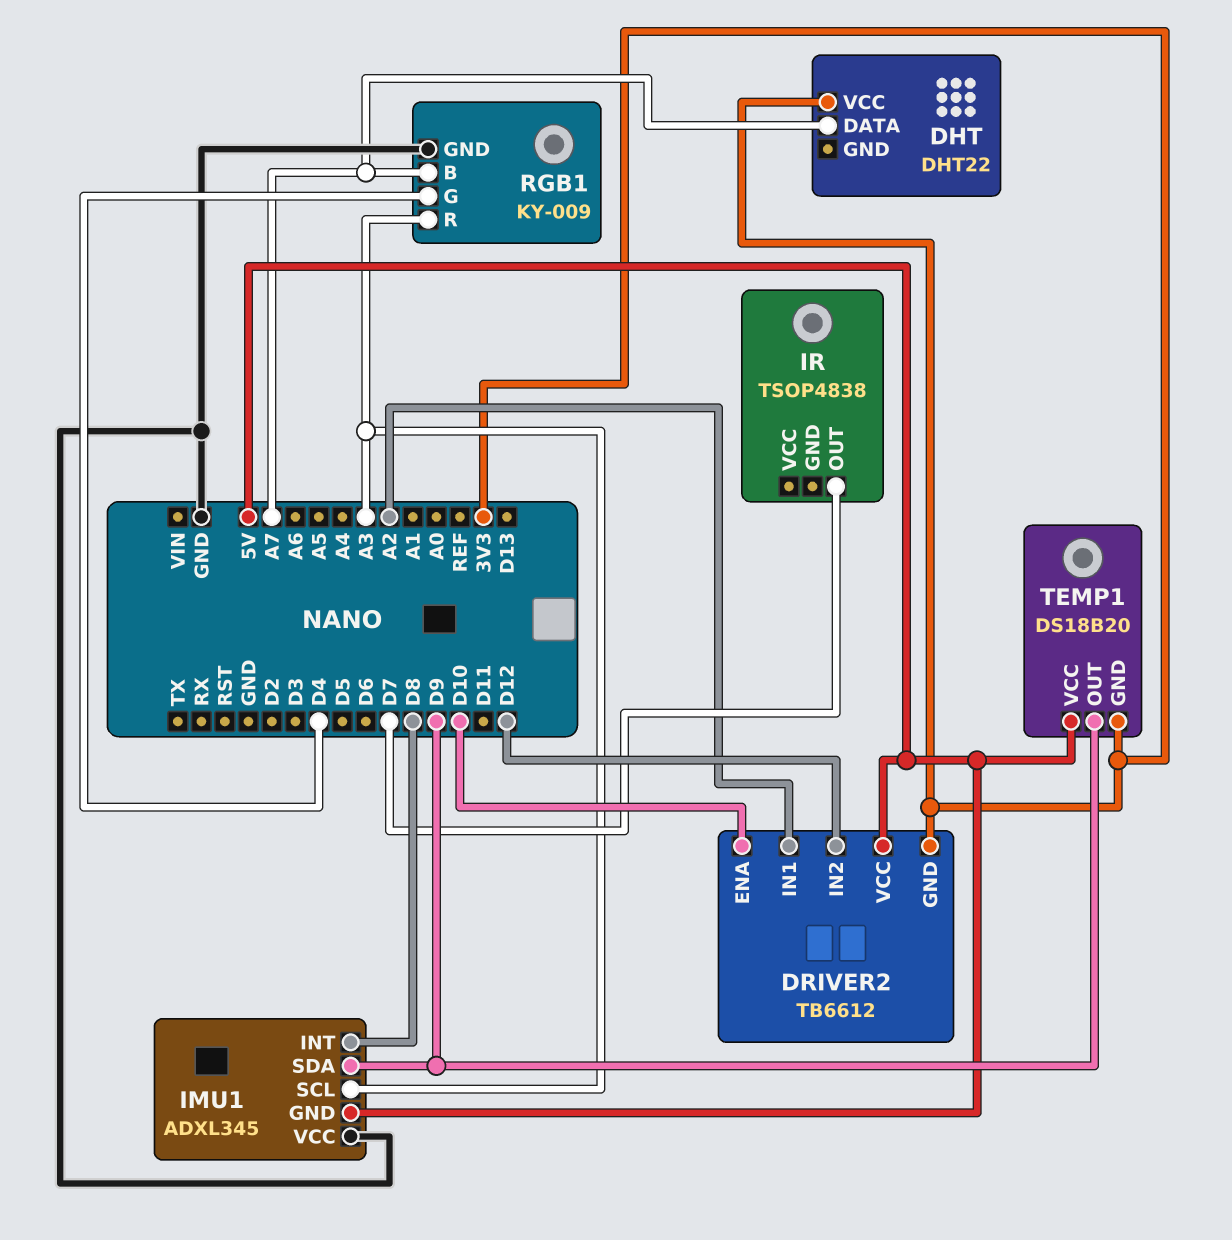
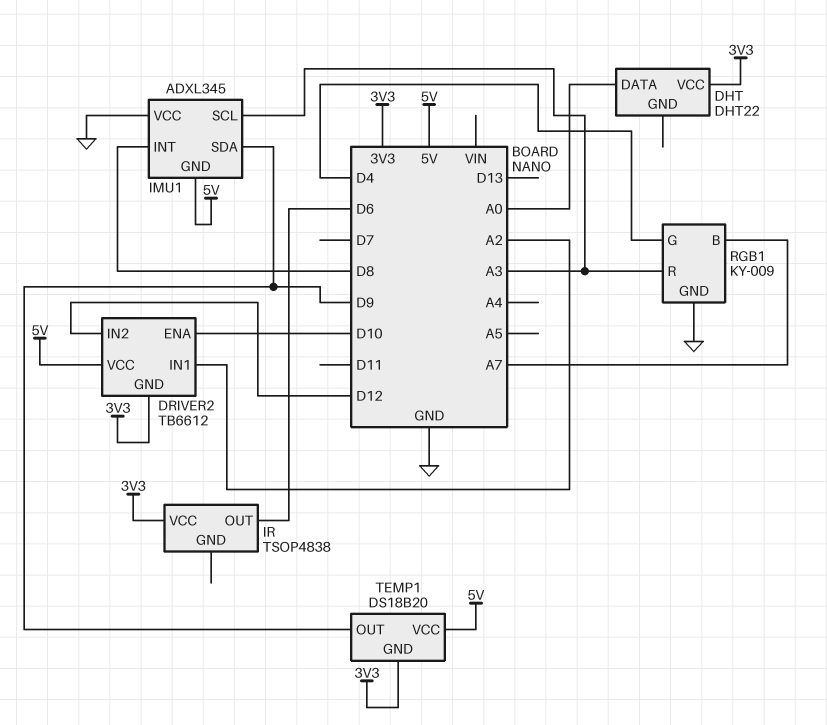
DHT pin DATA: A7 -> A0
IR pin OUT: D7 -> D6
IR pin VCC: none -> 3V3

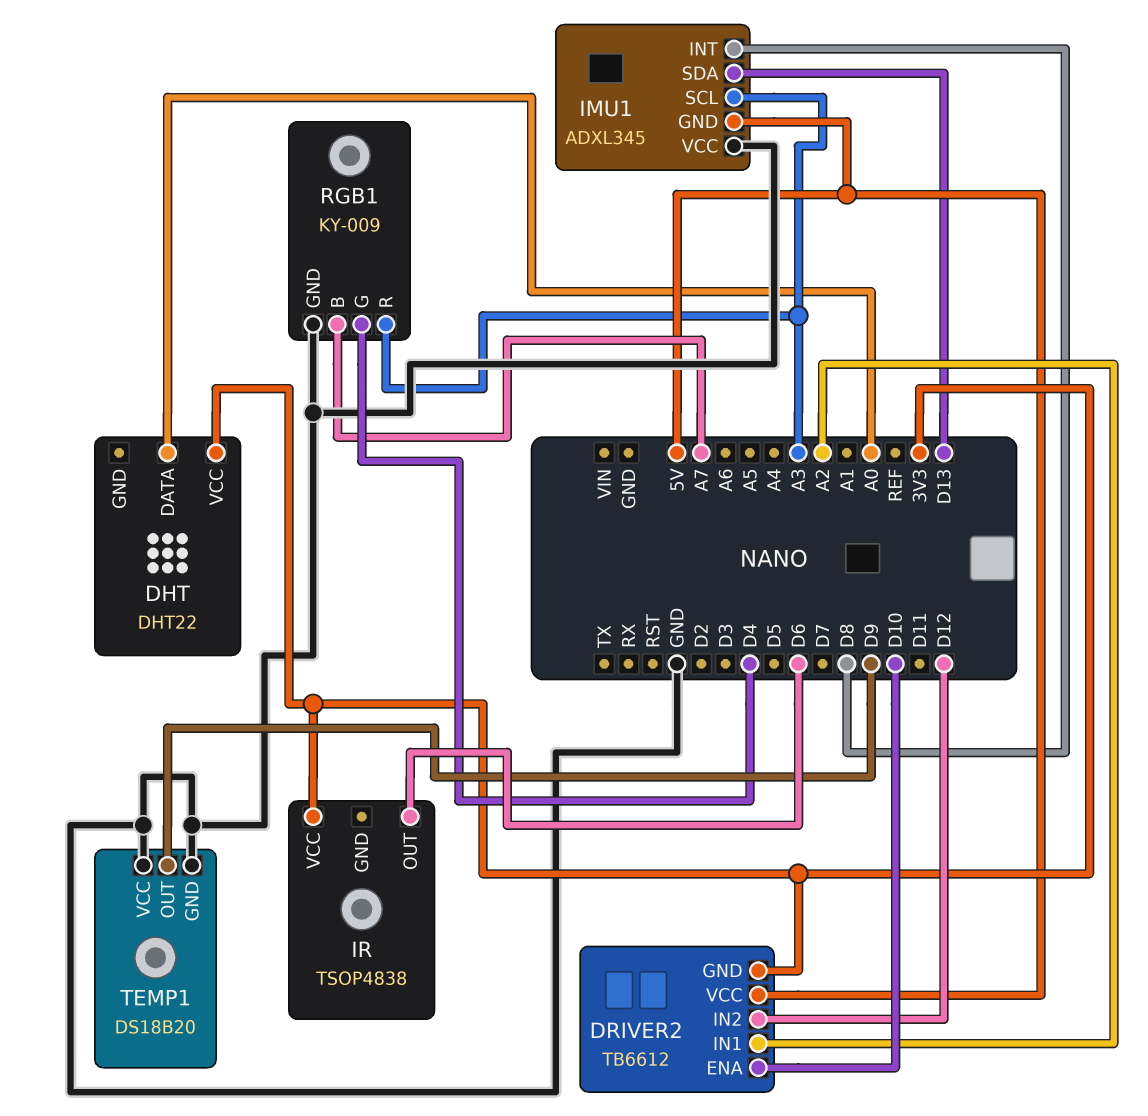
IMU1 pin SDA: D9 -> D13
TEMP1 pin GND: 3V3 -> GND
TEMP1 pin VCC: 5V -> GND

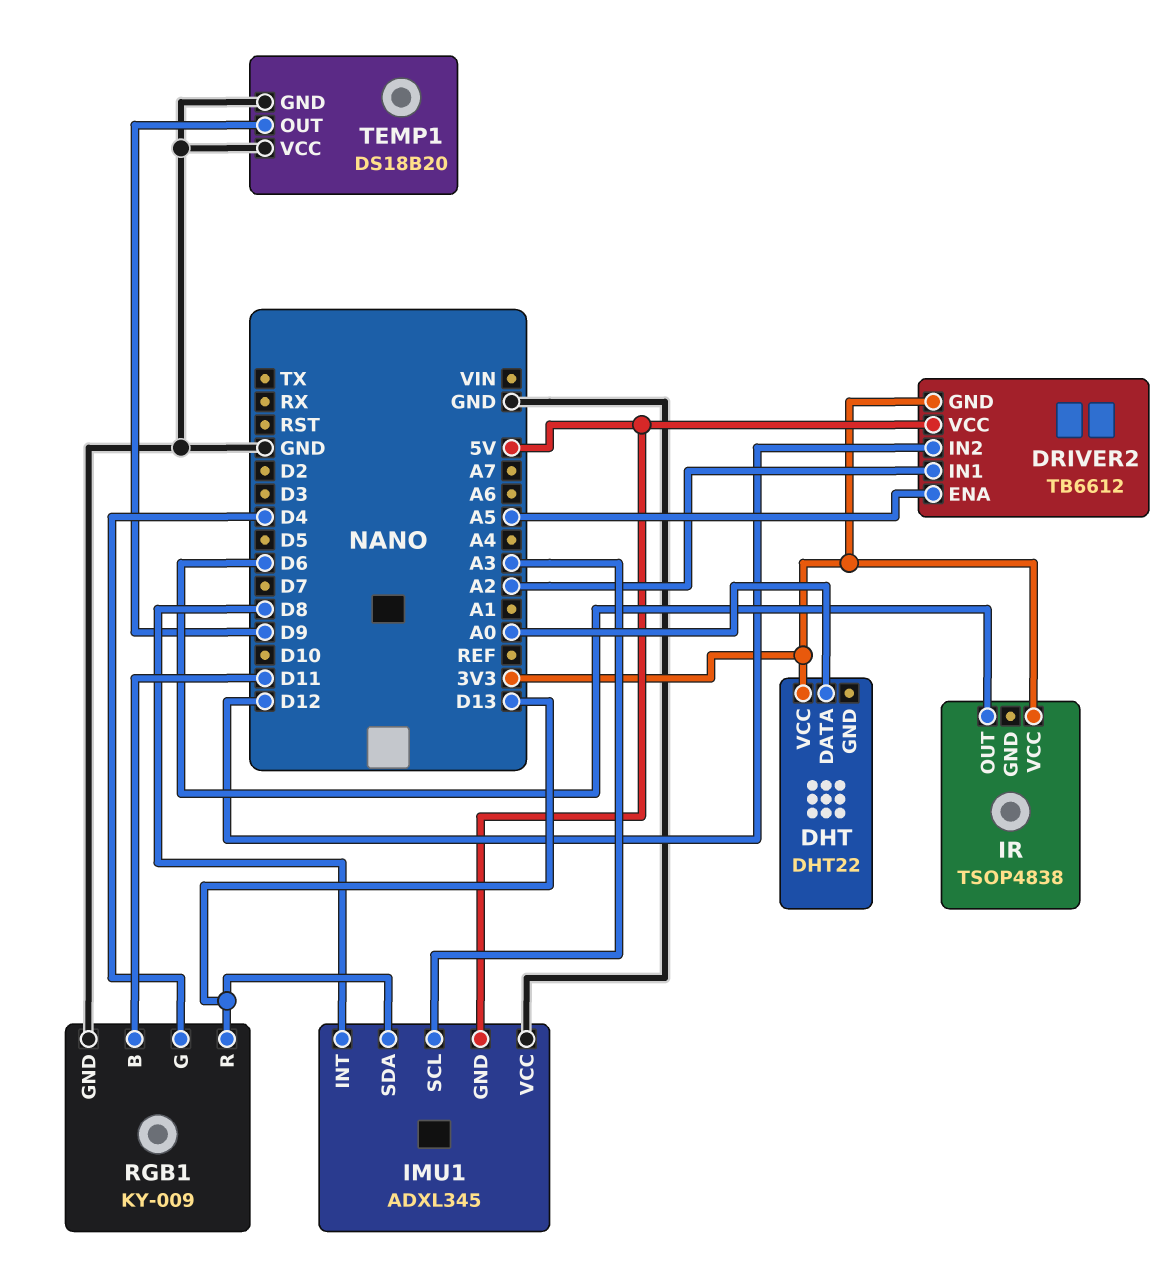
DRIVER2 pin ENA: D10 -> A5
RGB1 pin B: A7 -> D11
RGB1 pin R: A3 -> D13

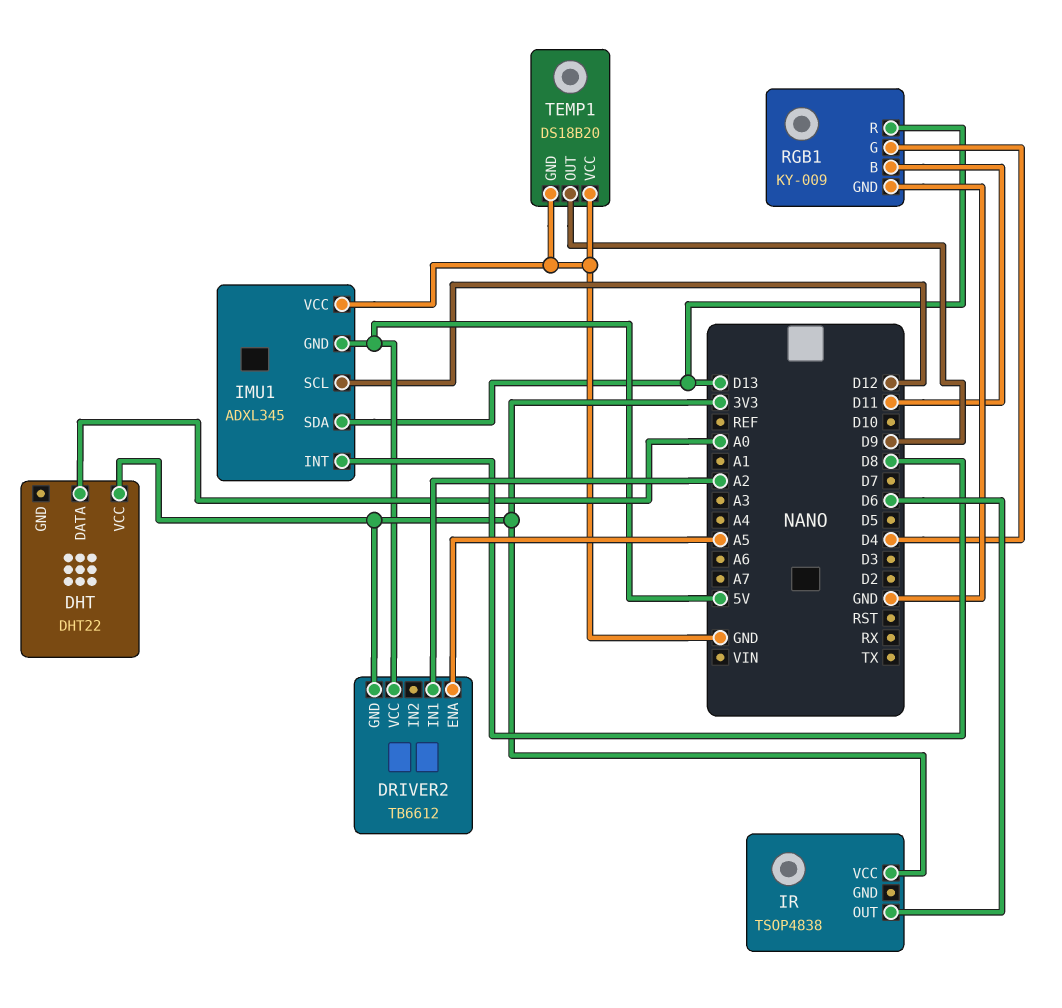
DRIVER2 pin IN2: D12 -> none
IMU1 pin SCL: A3 -> D12

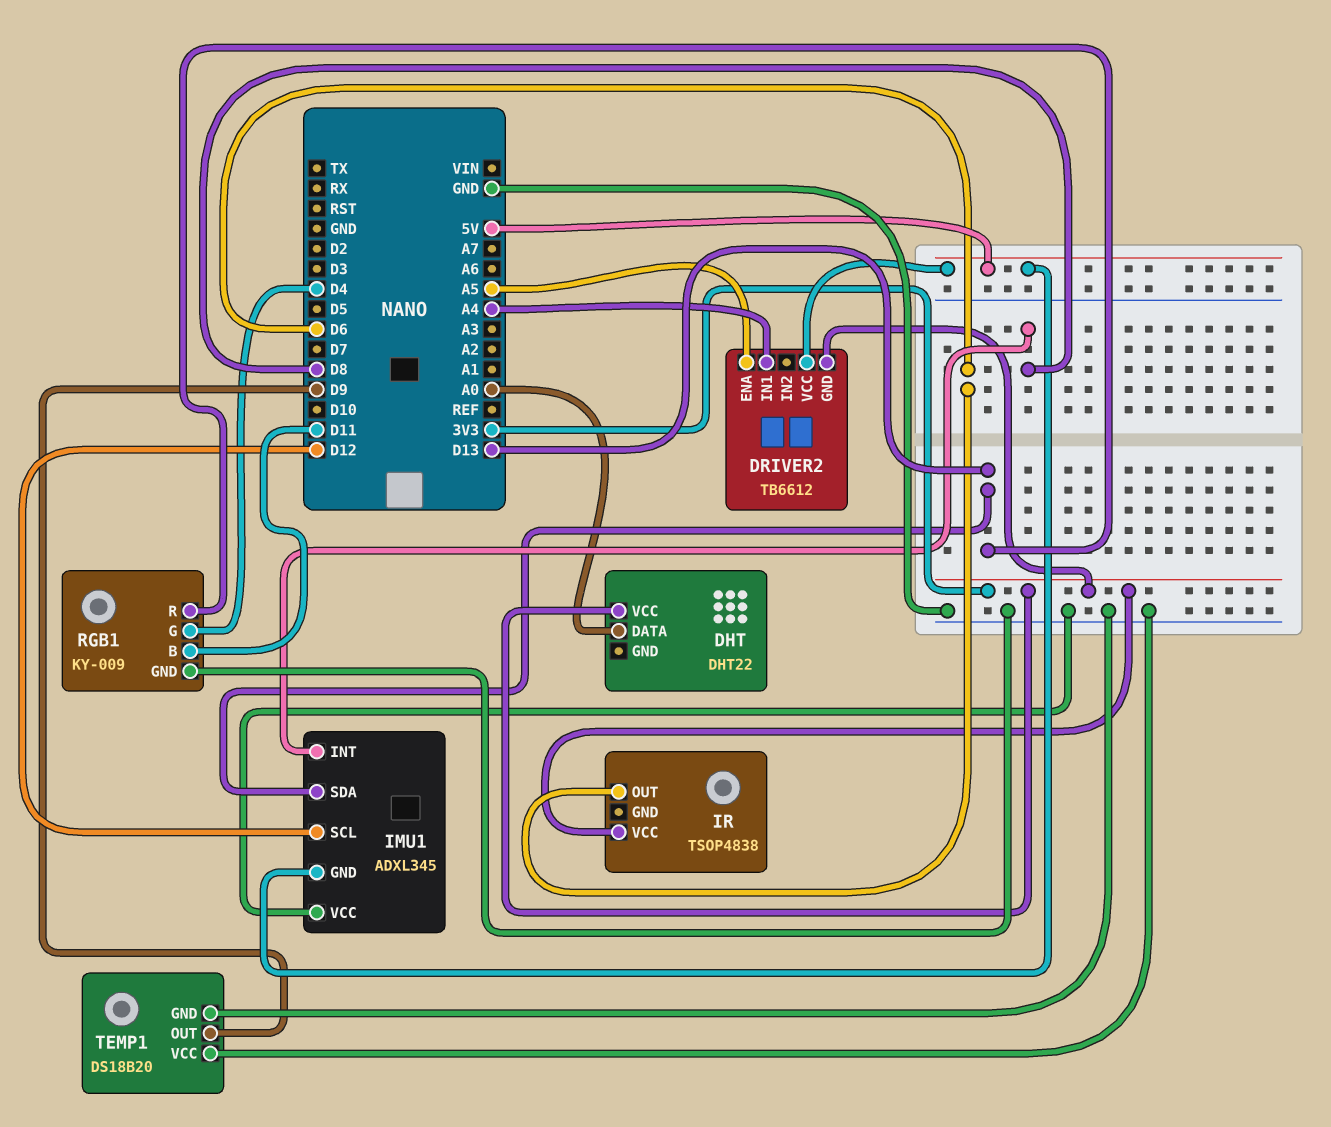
DRIVER2 pin IN1: A2 -> A4

